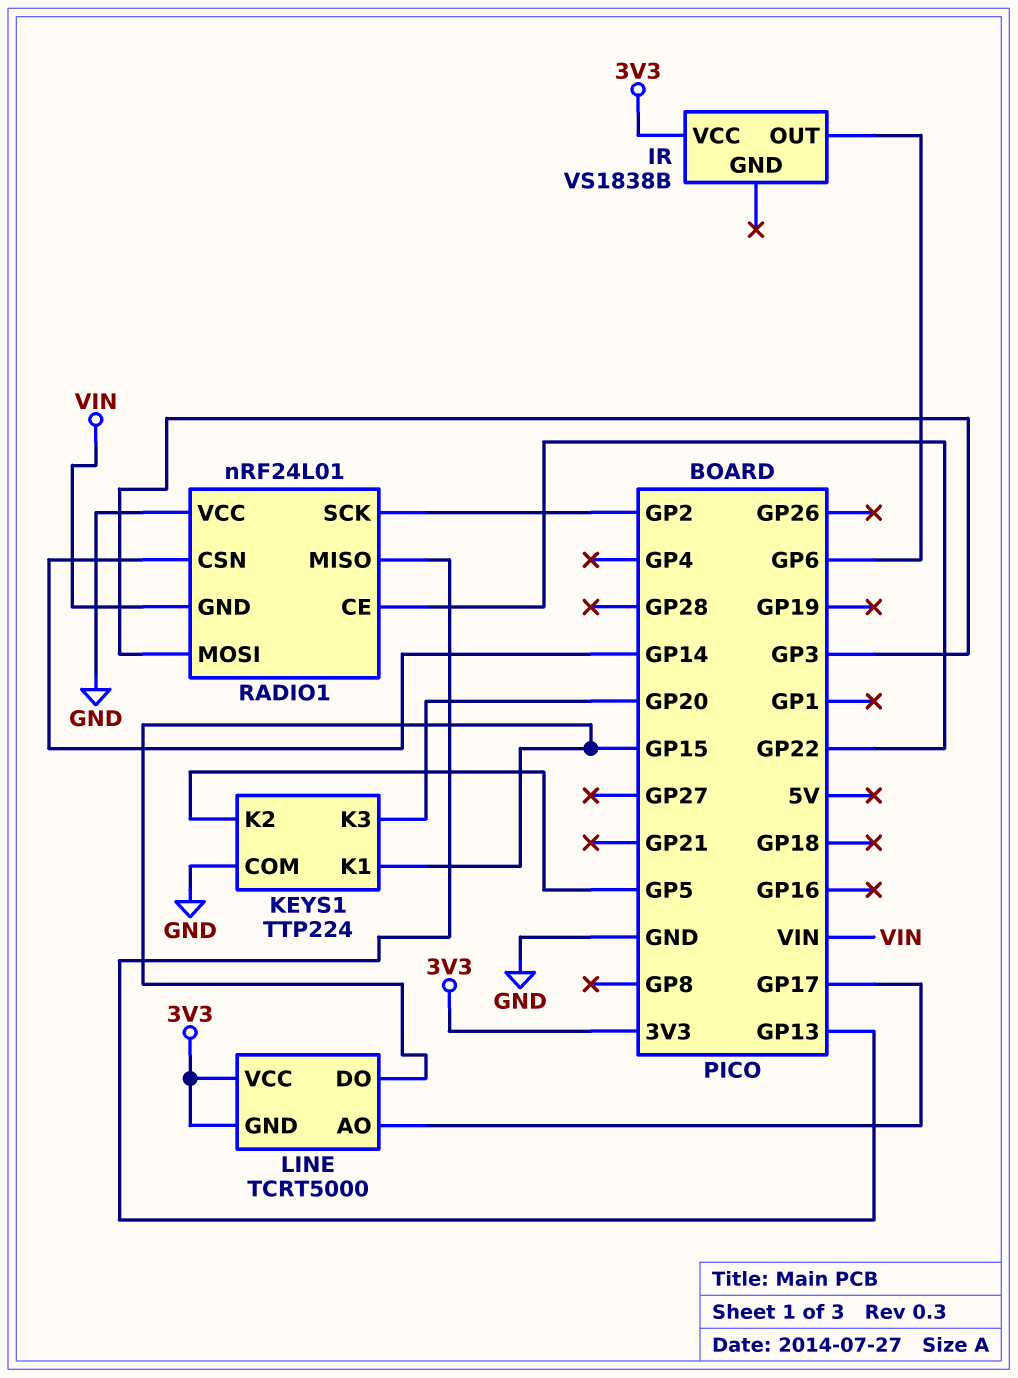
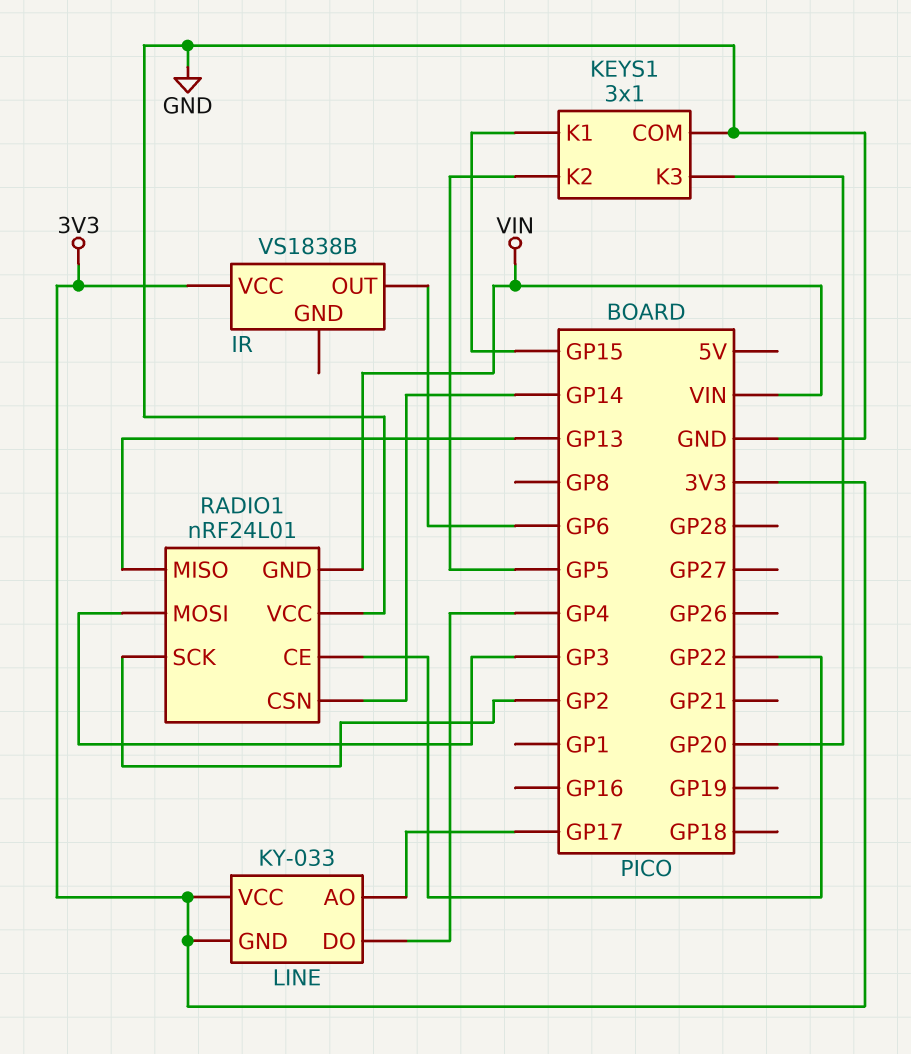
KEYS1: TTP224 -> 3x1
LINE: TCRT5000 -> KY-033
LINE pin DO: GP15 -> GP4

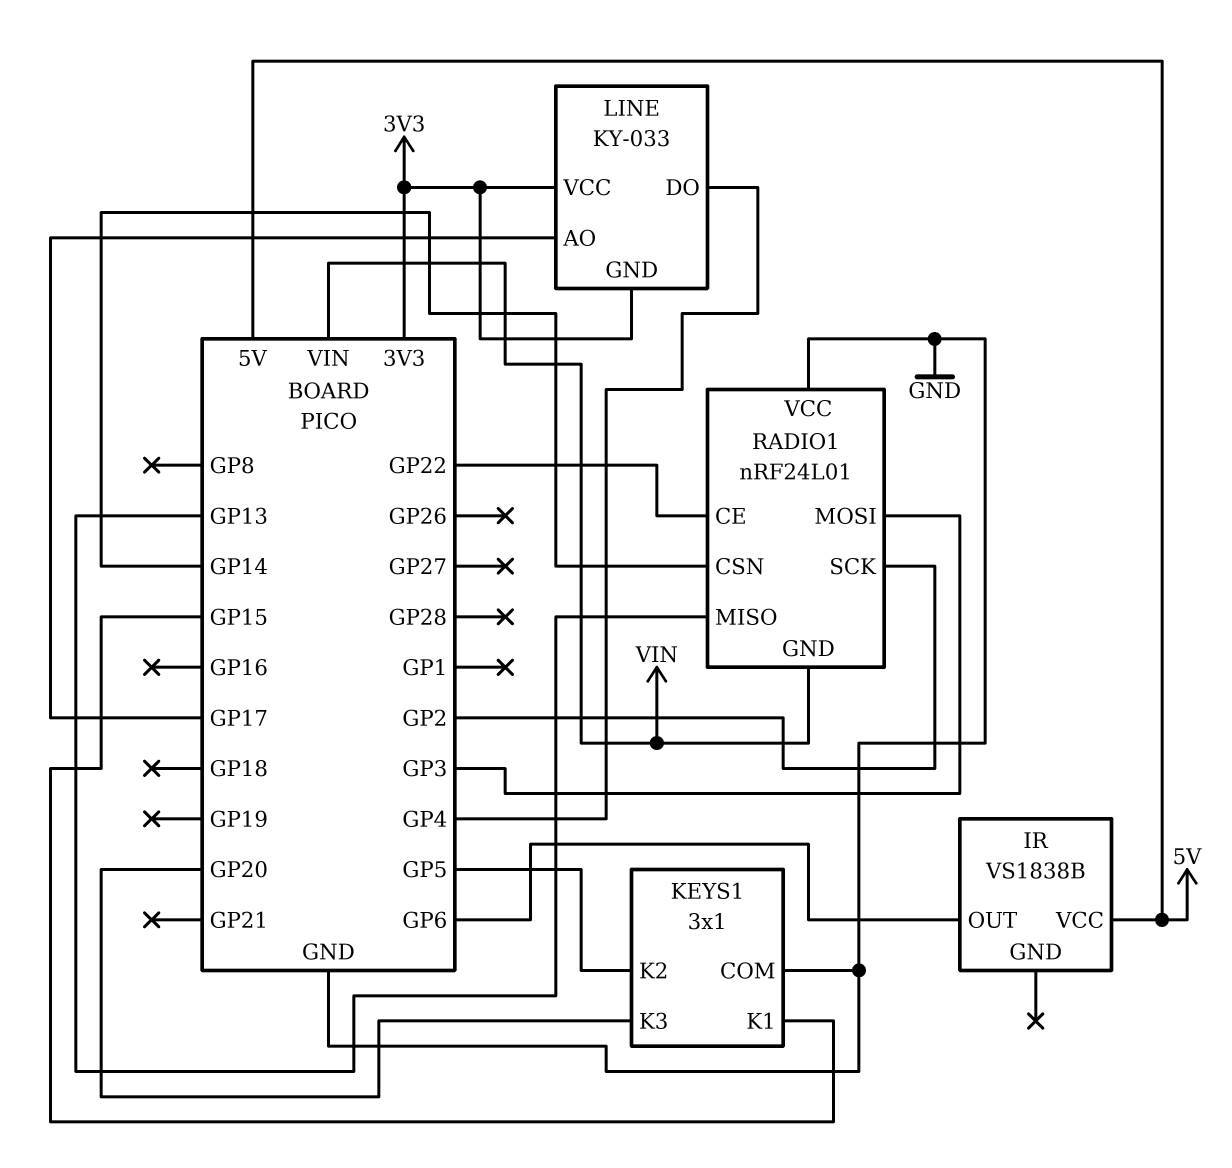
IR pin VCC: 3V3 -> 5V

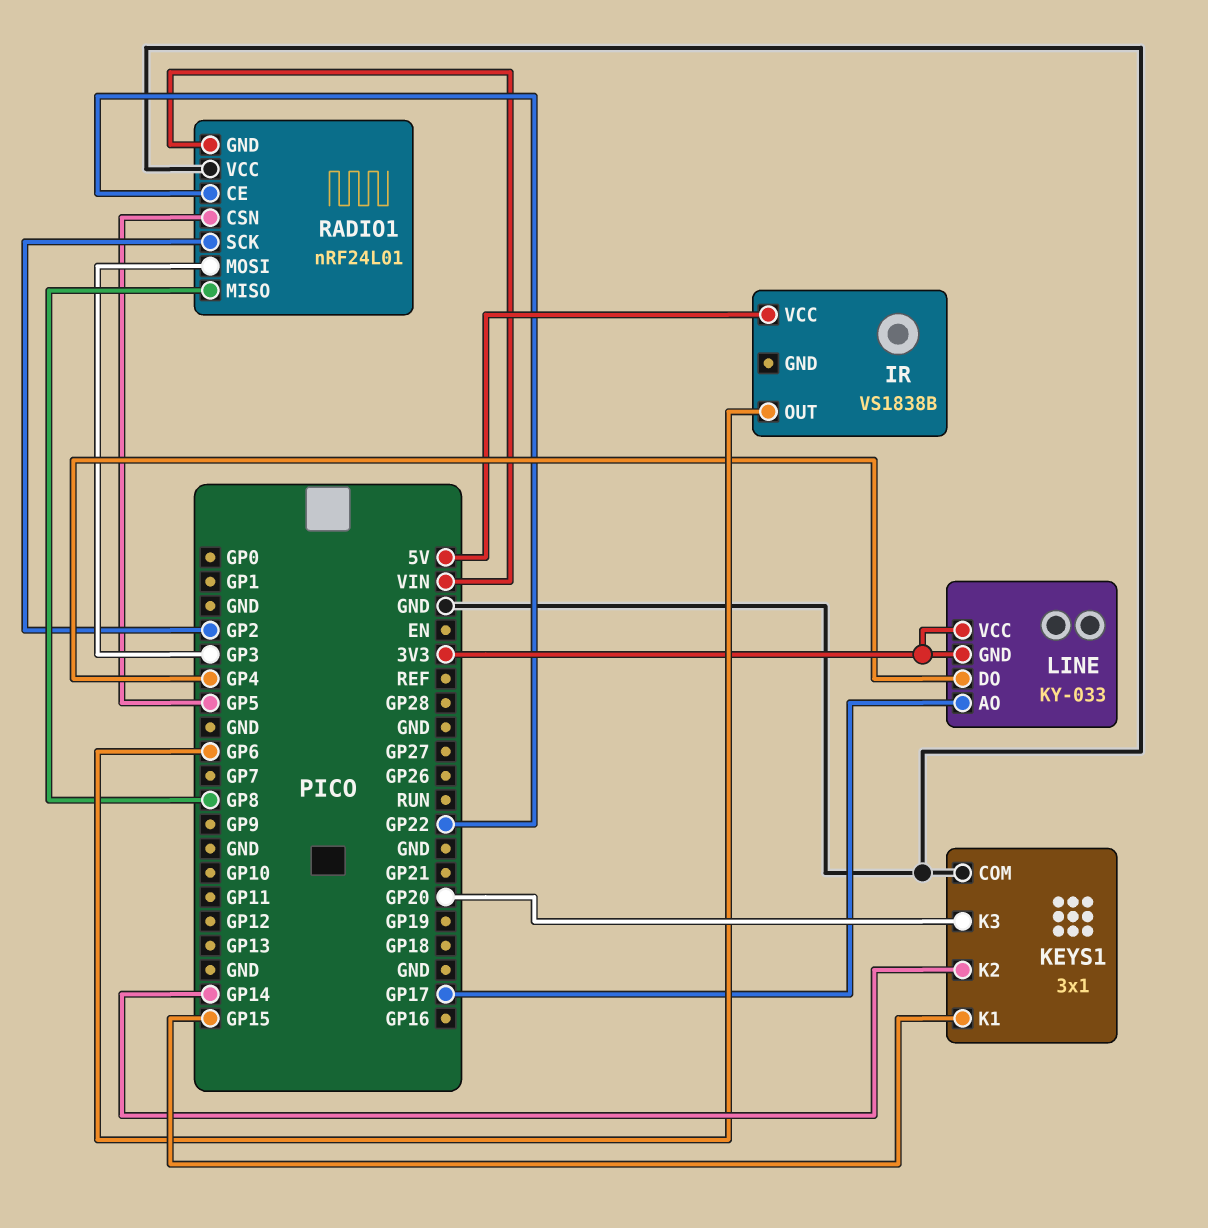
KEYS1 pin K2: GP5 -> GP14
RADIO1 pin CSN: GP14 -> GP5
RADIO1 pin MISO: GP13 -> GP8

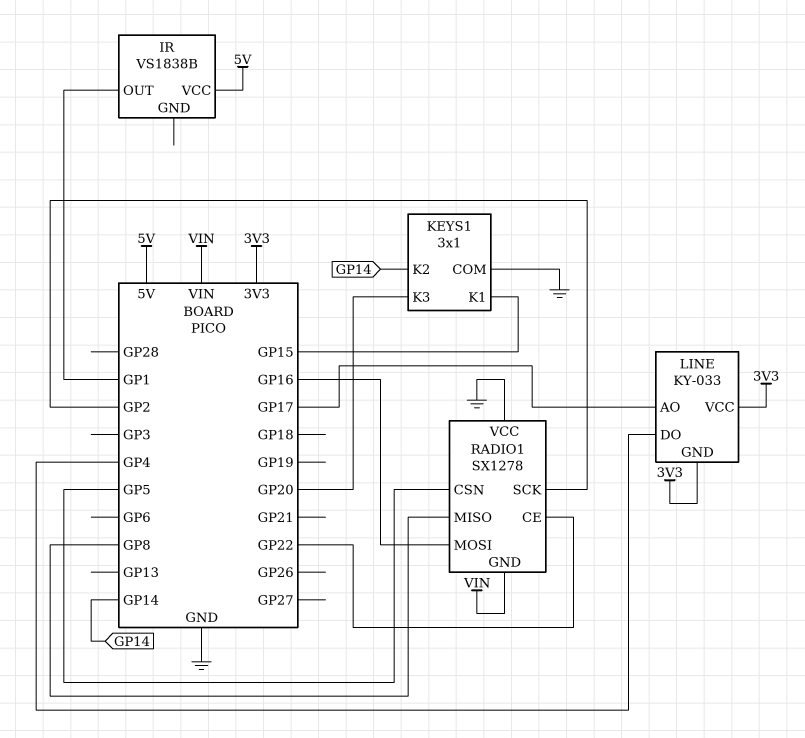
IR pin OUT: GP6 -> GP1
RADIO1: nRF24L01 -> SX1278
RADIO1 pin MOSI: GP3 -> GP16

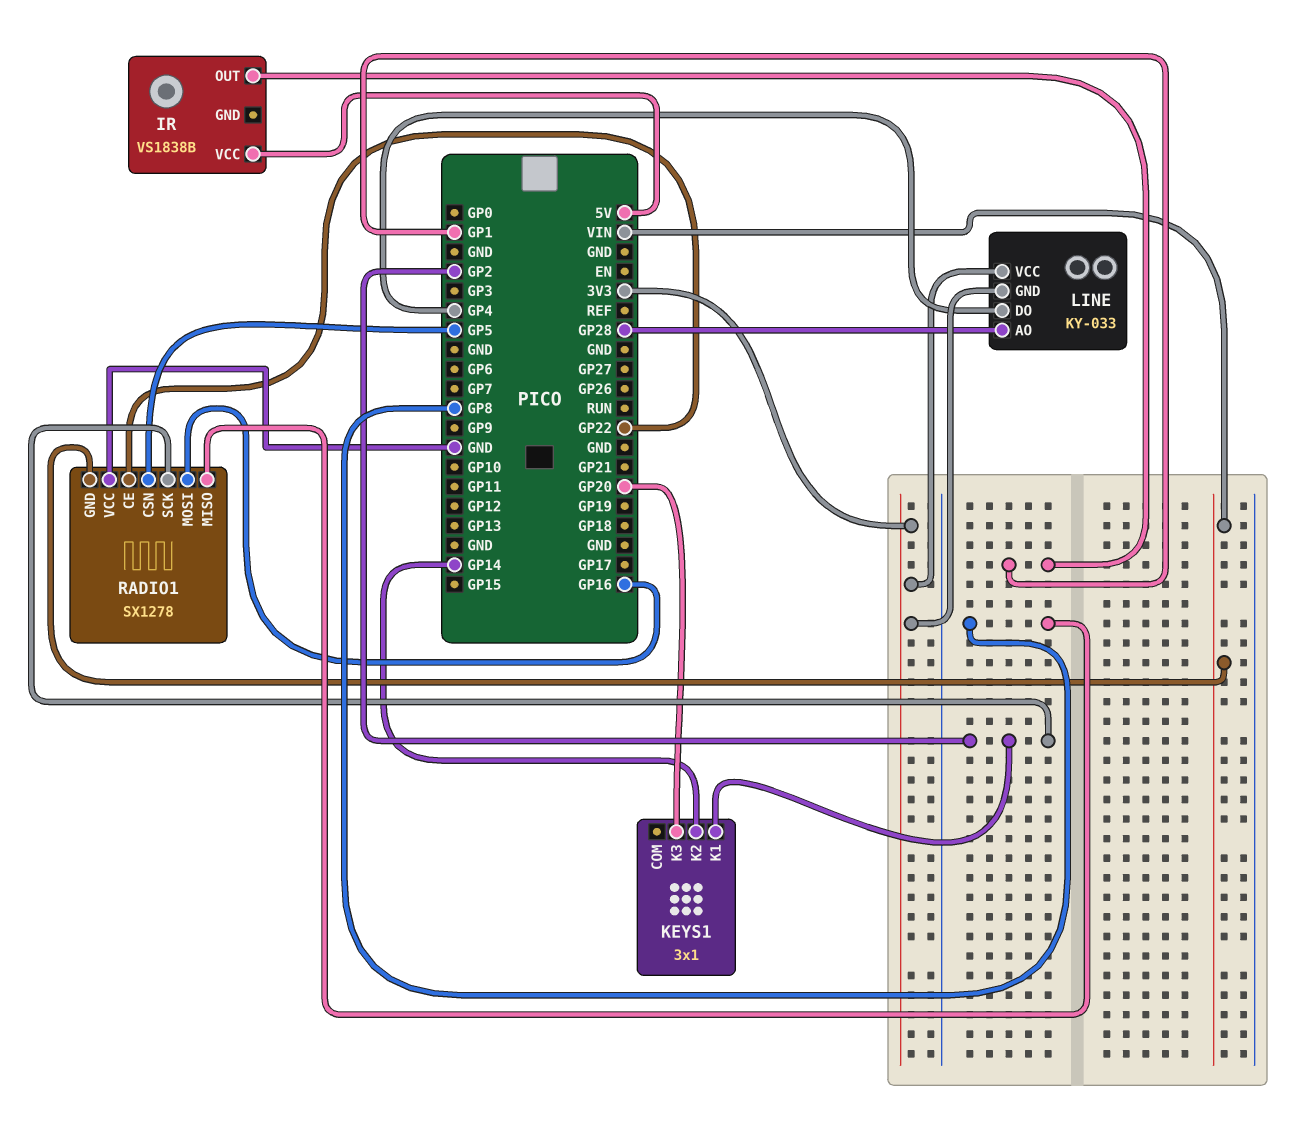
KEYS1 pin COM: GND -> none
KEYS1 pin K1: GP15 -> GP2
LINE pin AO: GP17 -> GP28

